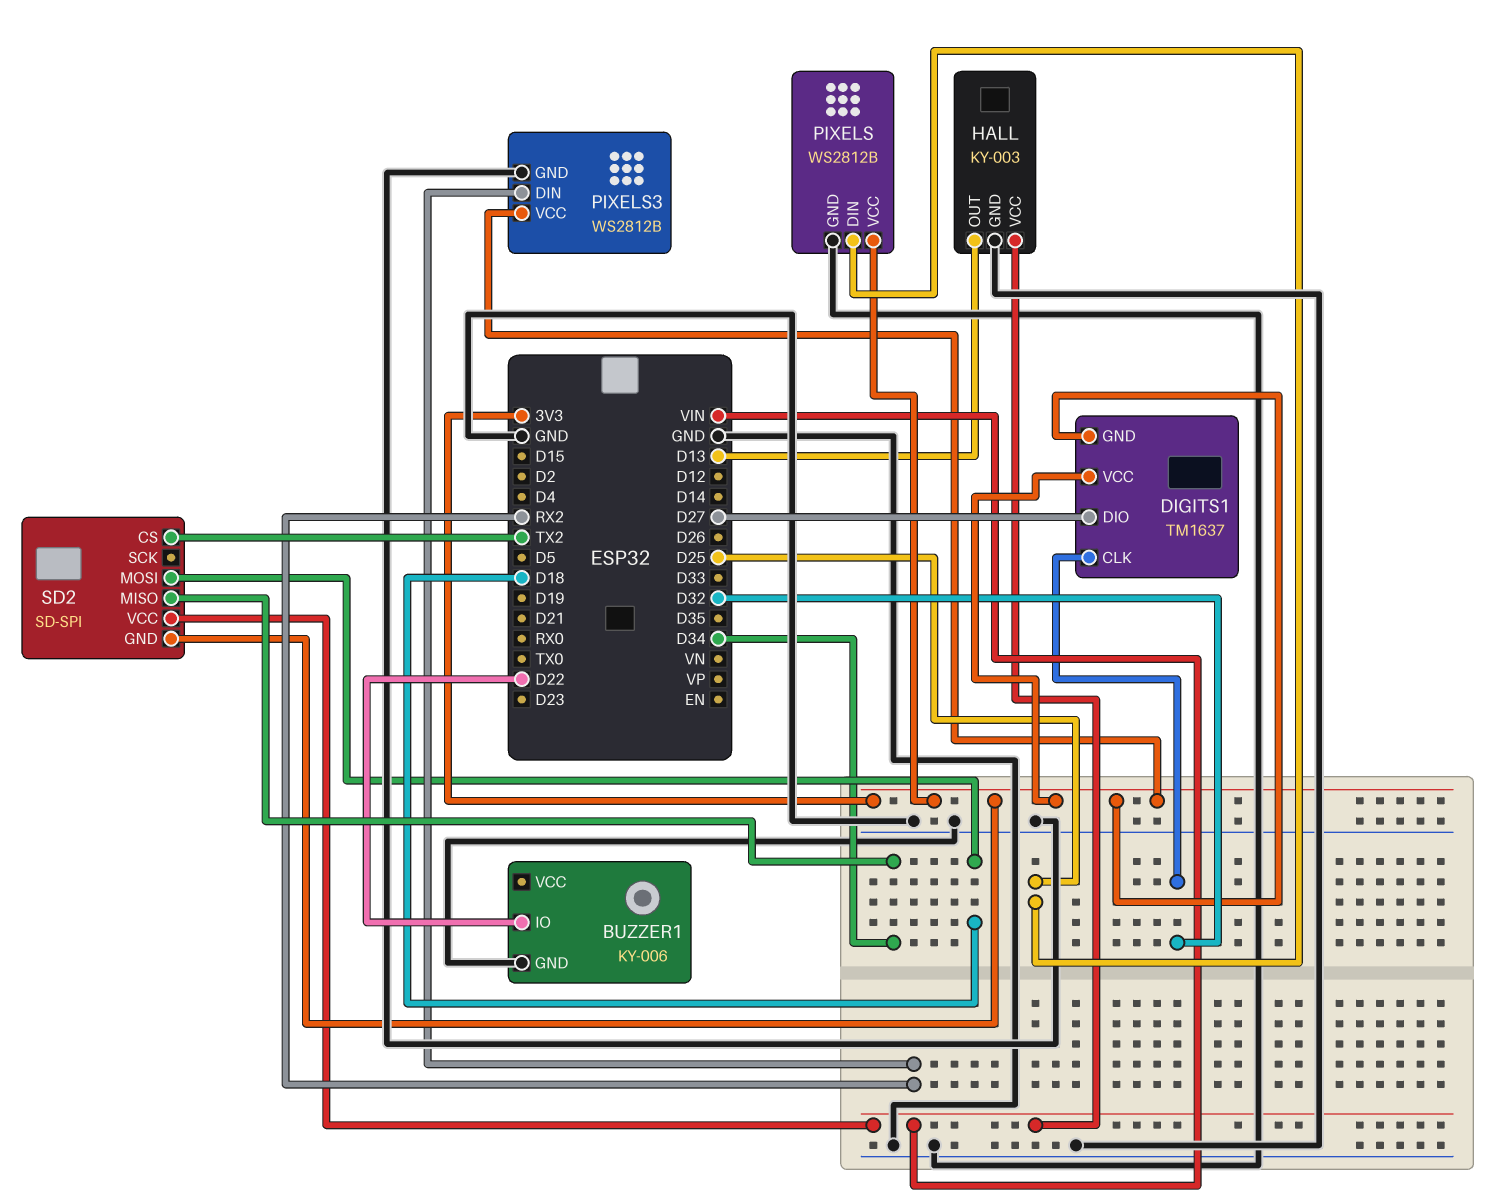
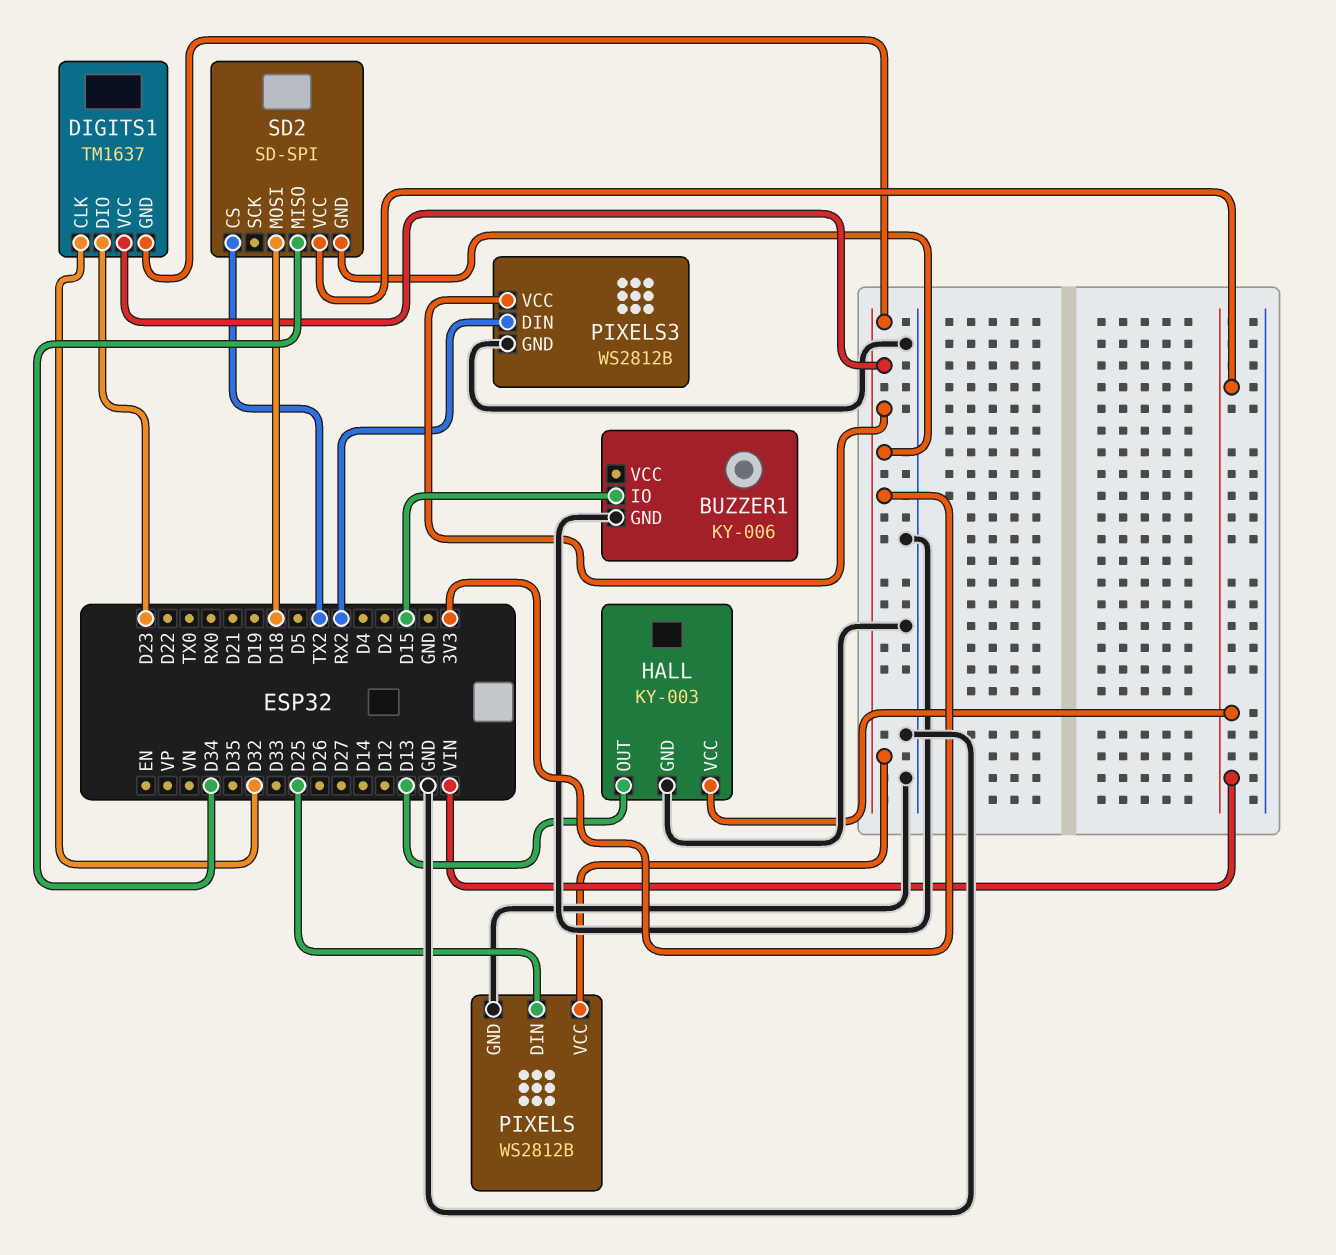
BUZZER1 pin IO: D22 -> D15
DIGITS1 pin DIO: D27 -> D23

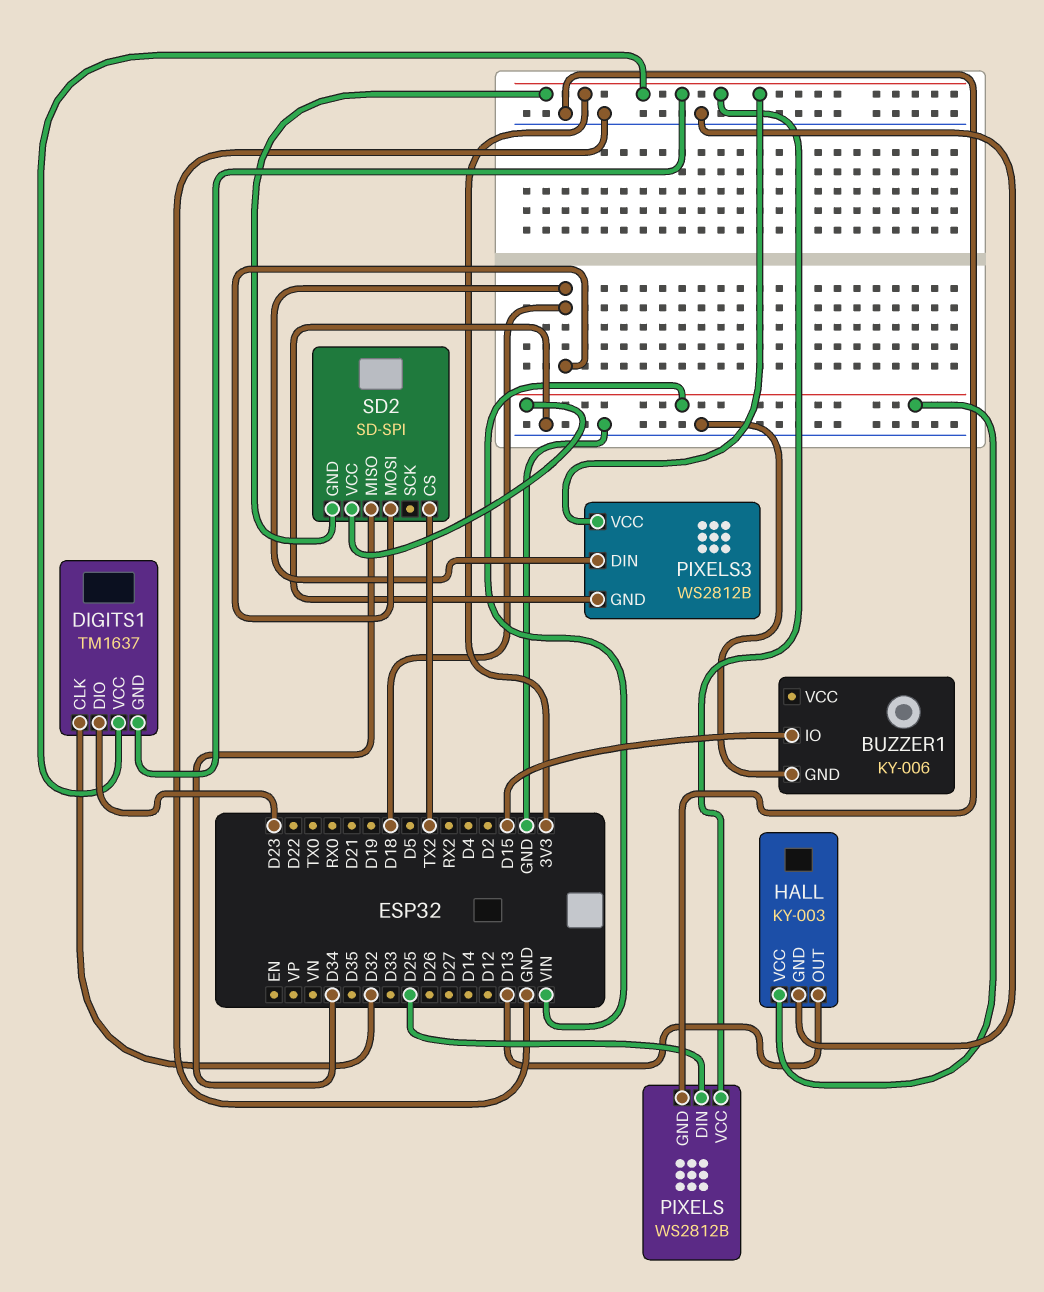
PIXELS3 pin DIN: RX2 -> D18

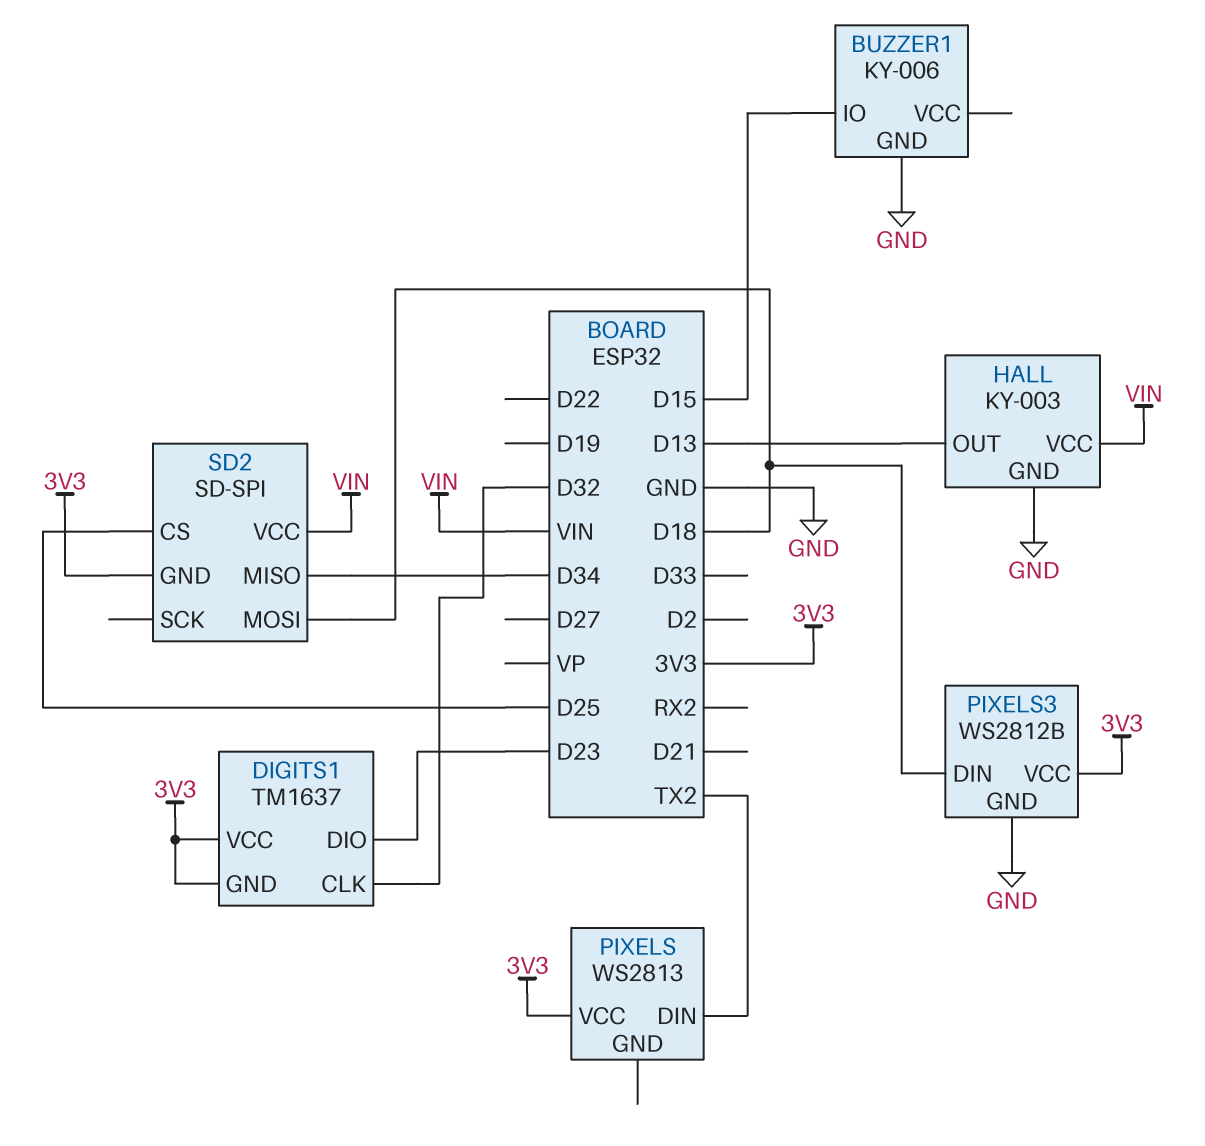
PIXELS: WS2812B -> WS2813
PIXELS pin DIN: D25 -> TX2
PIXELS pin GND: GND -> none
SD2 pin CS: TX2 -> D25

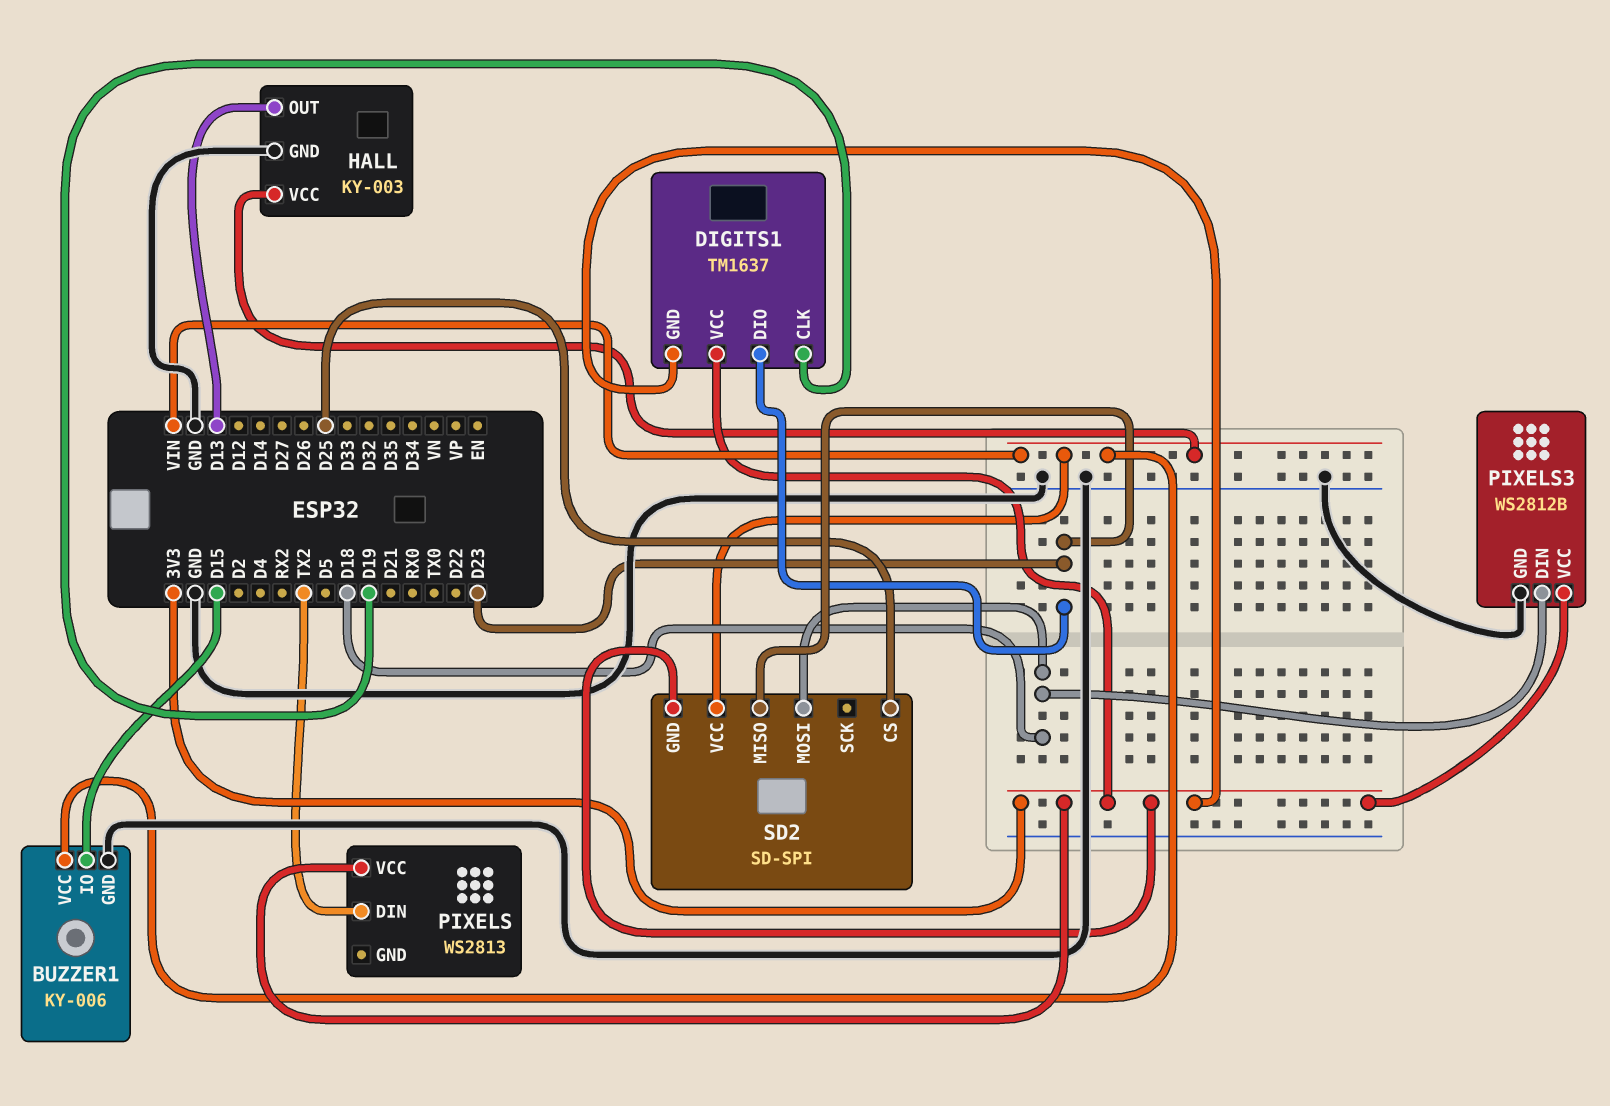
BUZZER1 pin VCC: none -> VIN
DIGITS1 pin CLK: D32 -> D19
SD2 pin MISO: D34 -> D23

